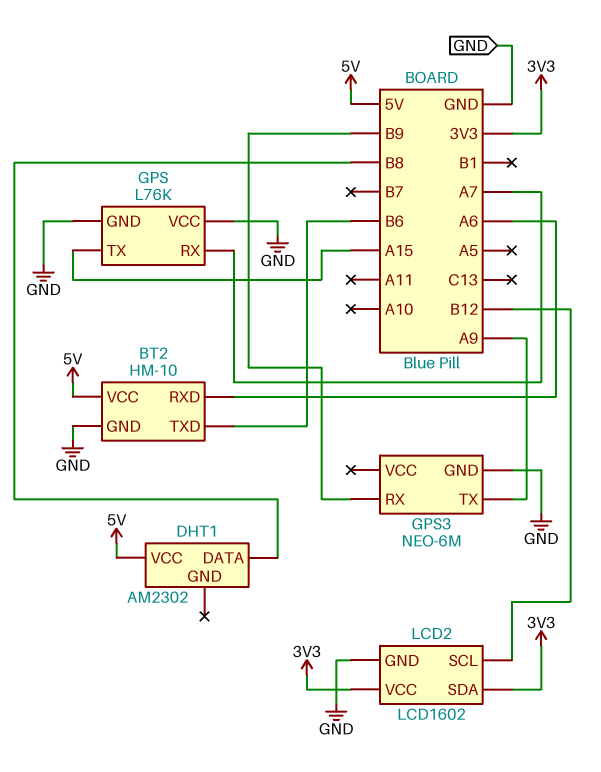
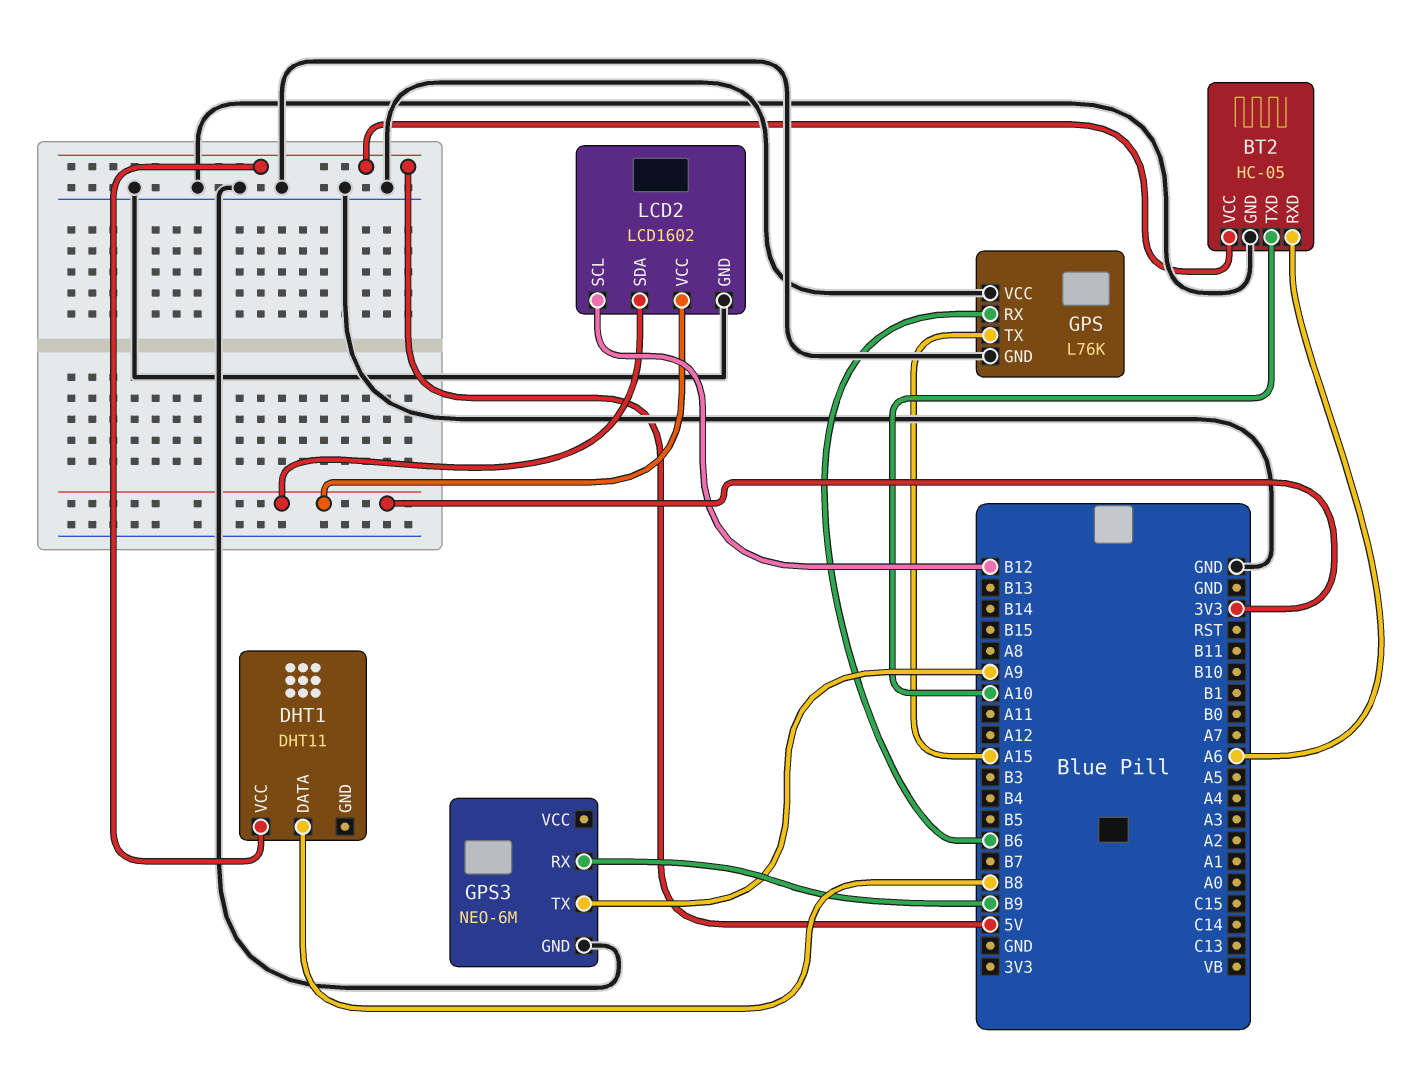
BT2: HM-10 -> HC-05
BT2 pin TXD: B6 -> A10
DHT1: AM2302 -> DHT11
GPS pin RX: A7 -> B6

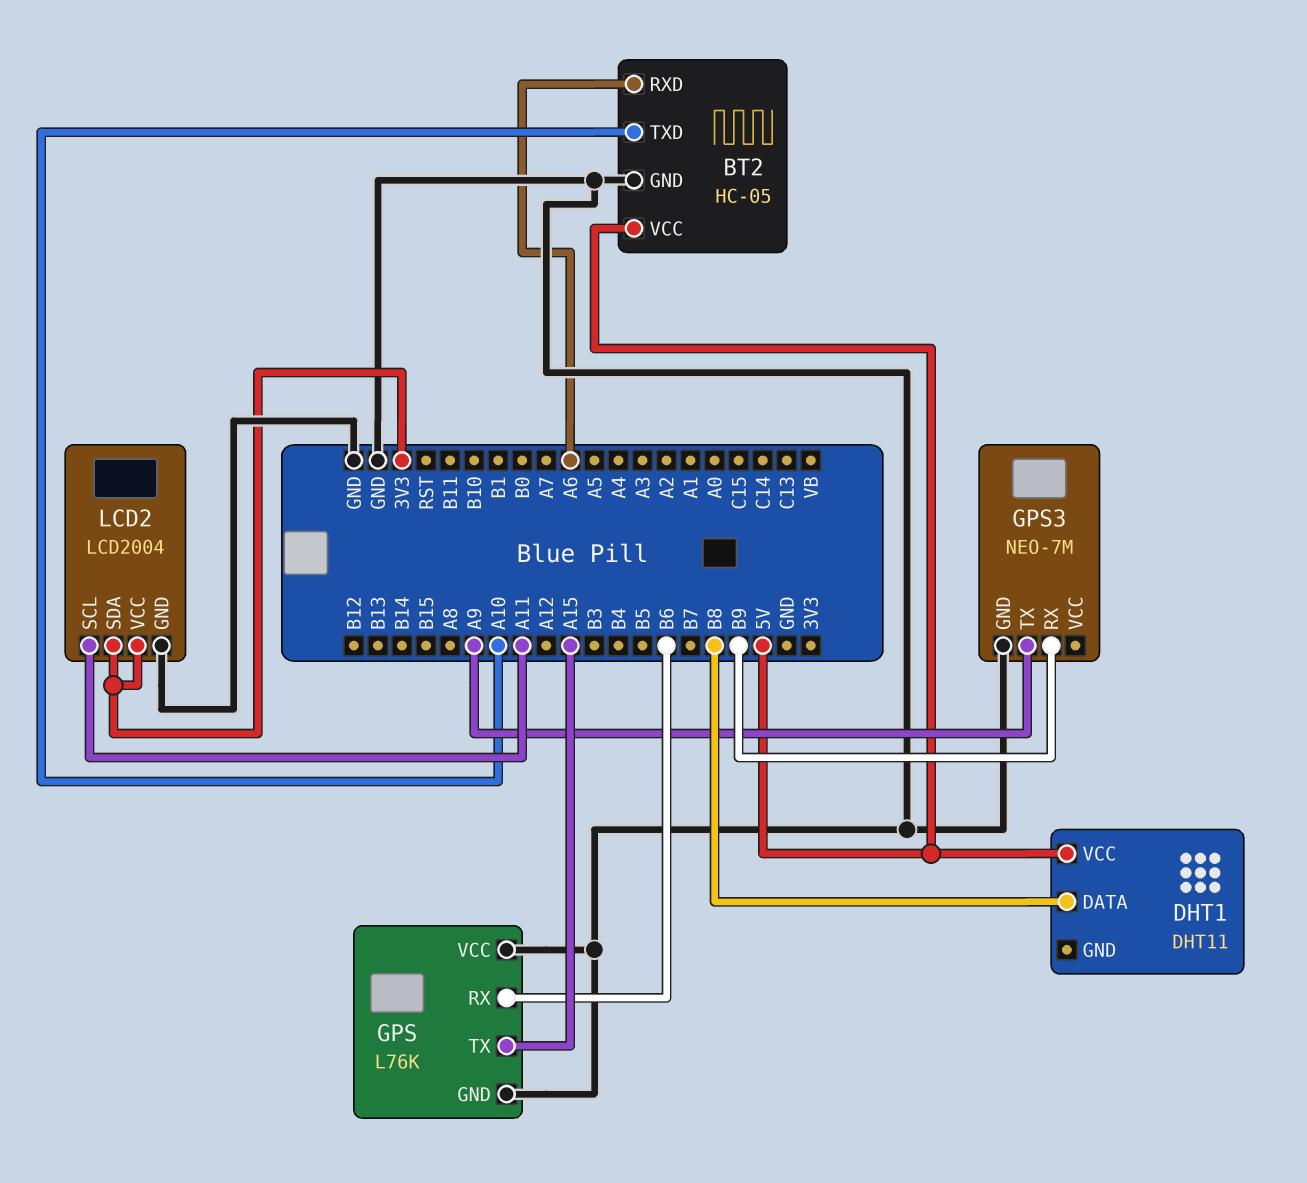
GPS3: NEO-6M -> NEO-7M
LCD2: LCD1602 -> LCD2004
LCD2 pin SCL: B12 -> A11

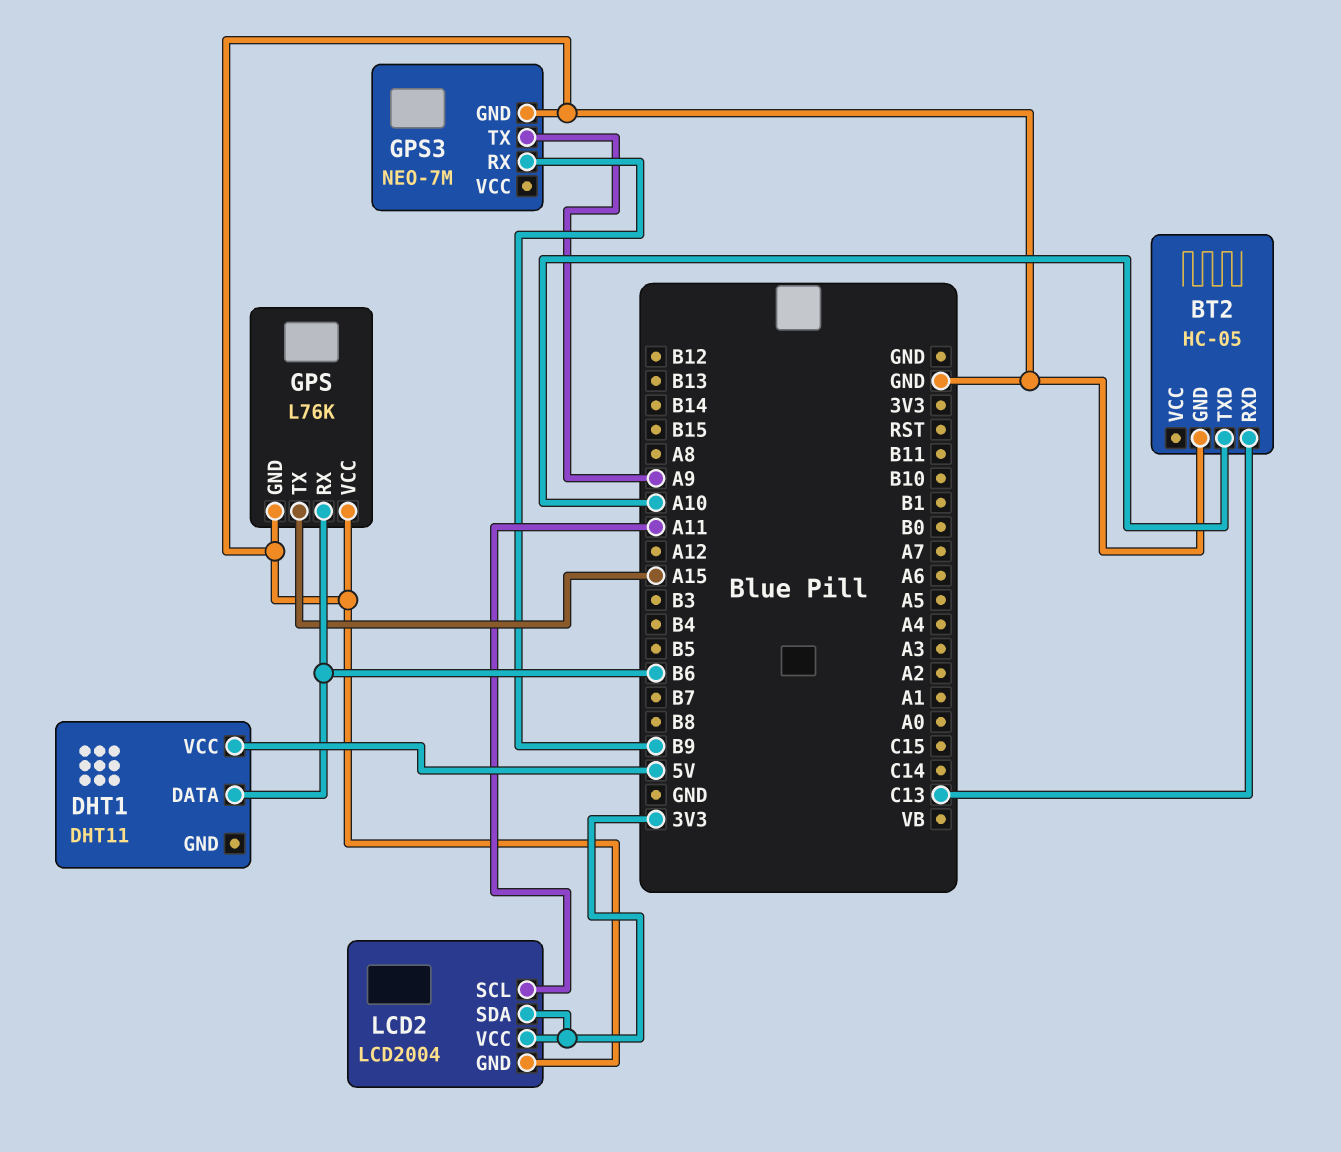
BT2 pin RXD: A6 -> C13
BT2 pin VCC: 5V -> none
DHT1 pin DATA: B8 -> B6

